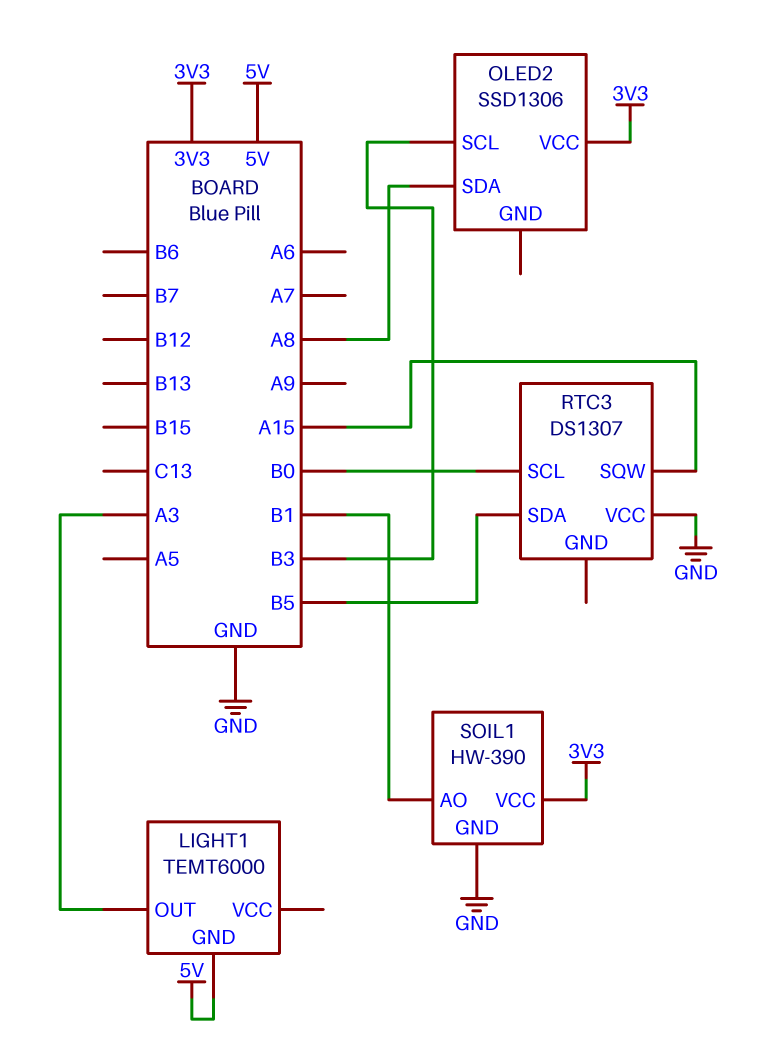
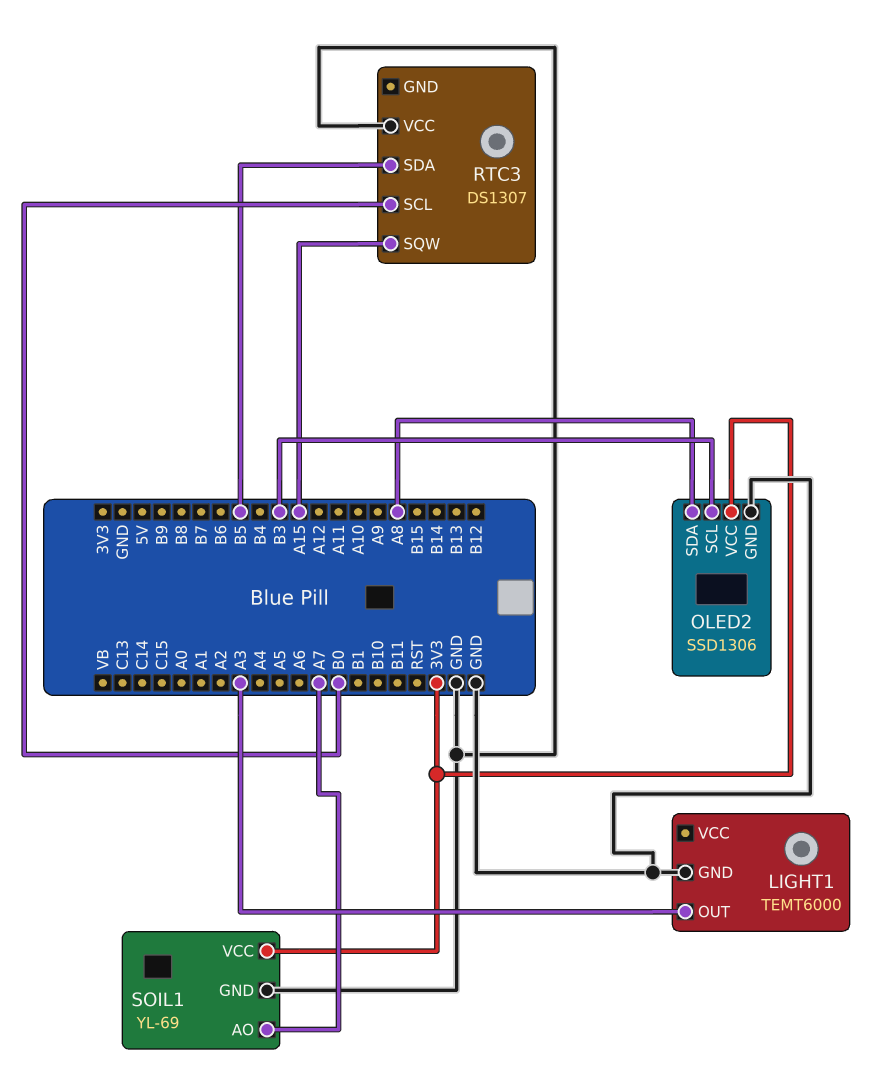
LIGHT1 pin GND: 5V -> GND
OLED2 pin GND: none -> GND
SOIL1: HW-390 -> YL-69
SOIL1 pin AO: B1 -> A7

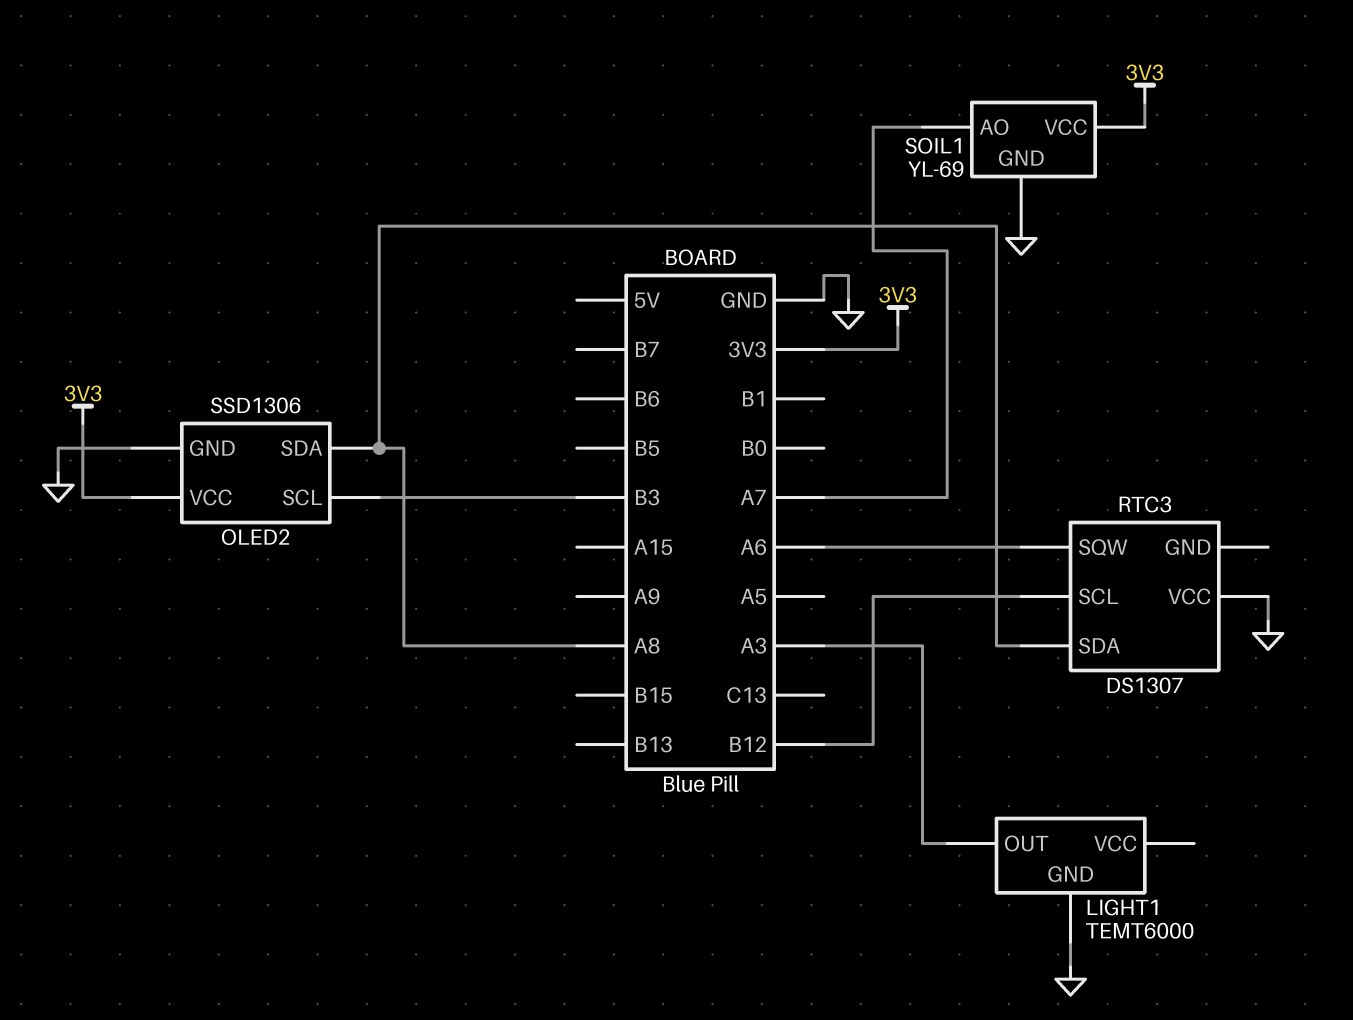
RTC3 pin SCL: B0 -> B12
RTC3 pin SDA: B5 -> A8
RTC3 pin SQW: A15 -> A6

